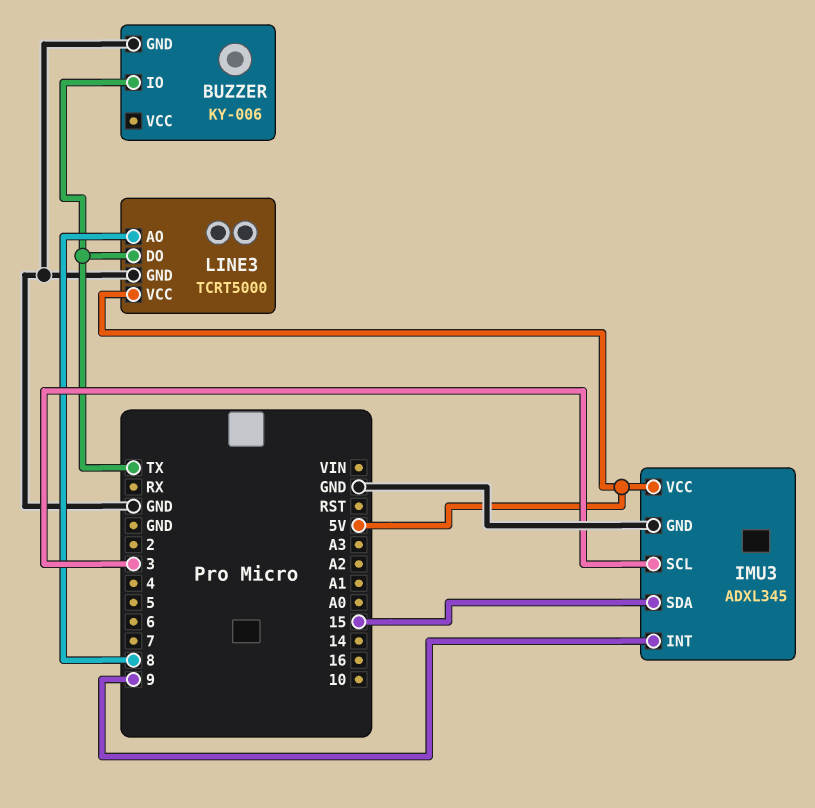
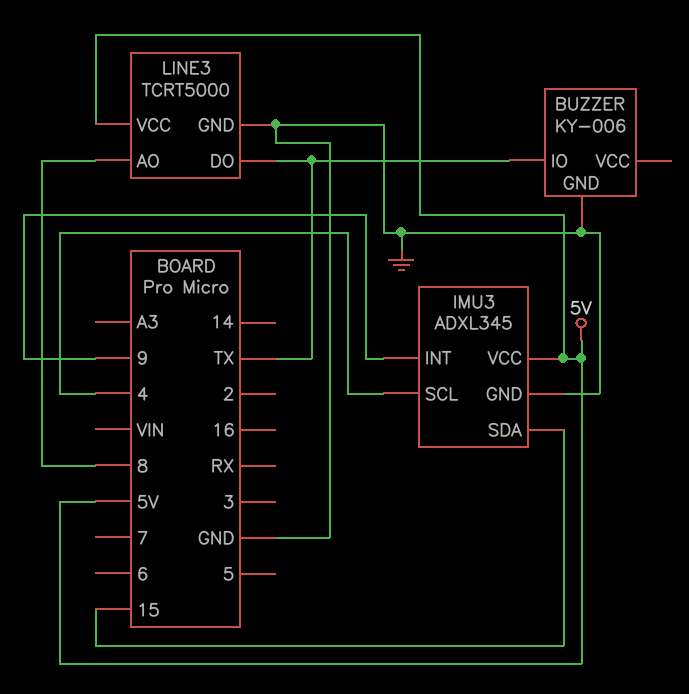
IMU3 pin SCL: 3 -> 4

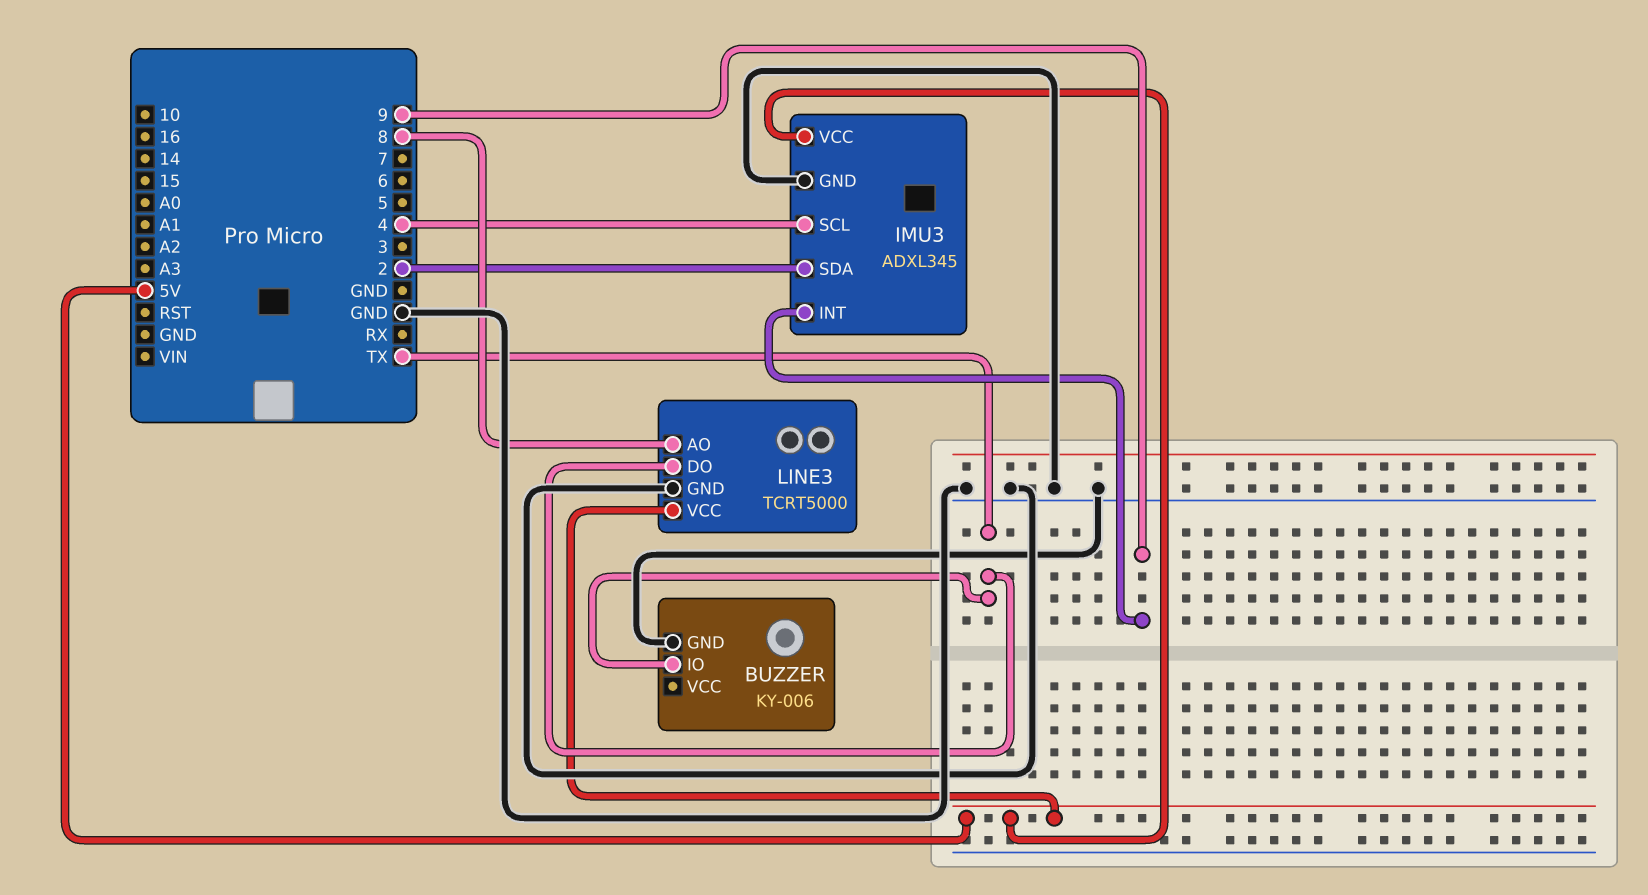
IMU3 pin SDA: 15 -> 2

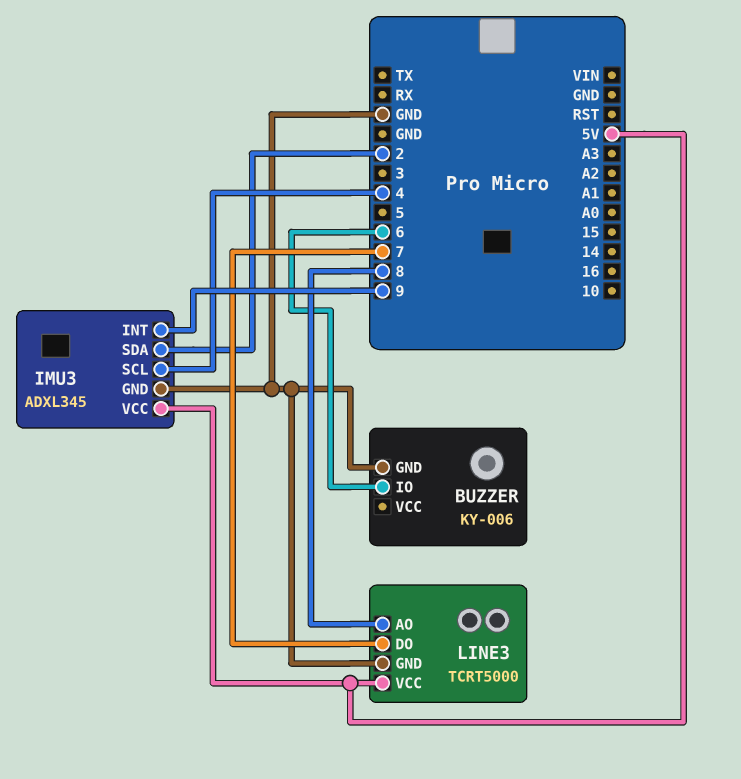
BUZZER pin IO: TX -> 6
LINE3 pin DO: TX -> 7

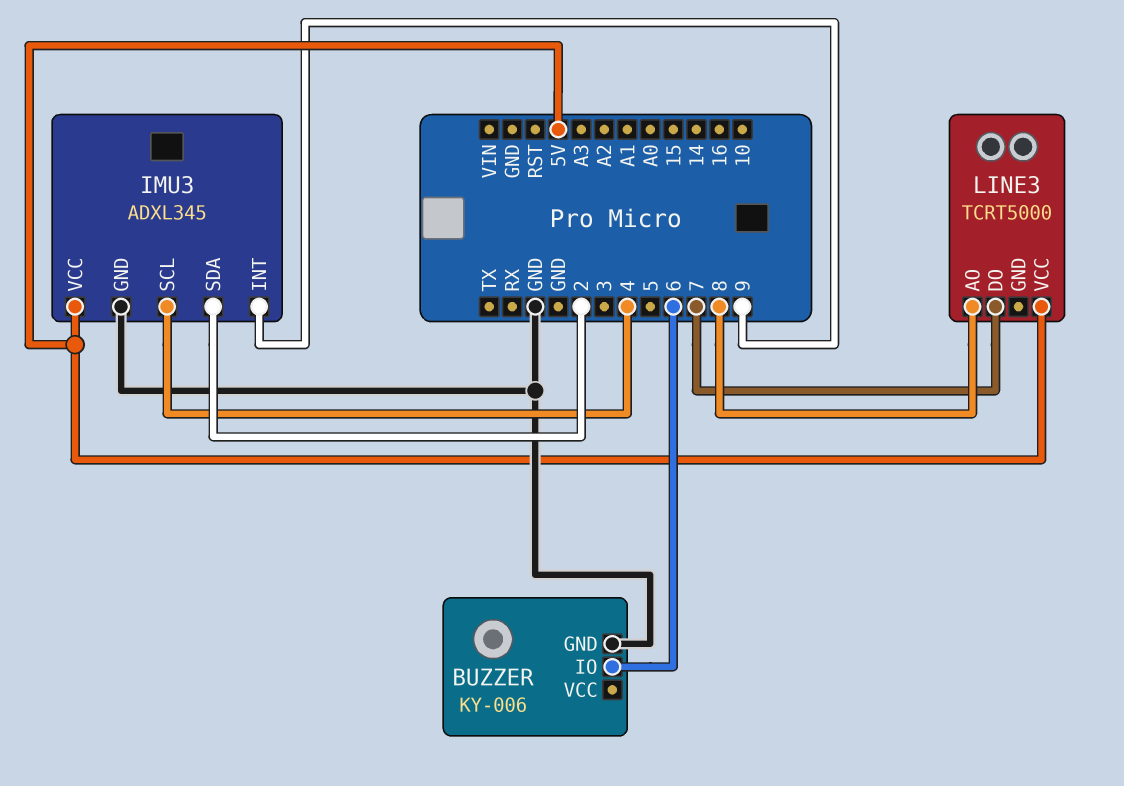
LINE3 pin GND: GND -> none

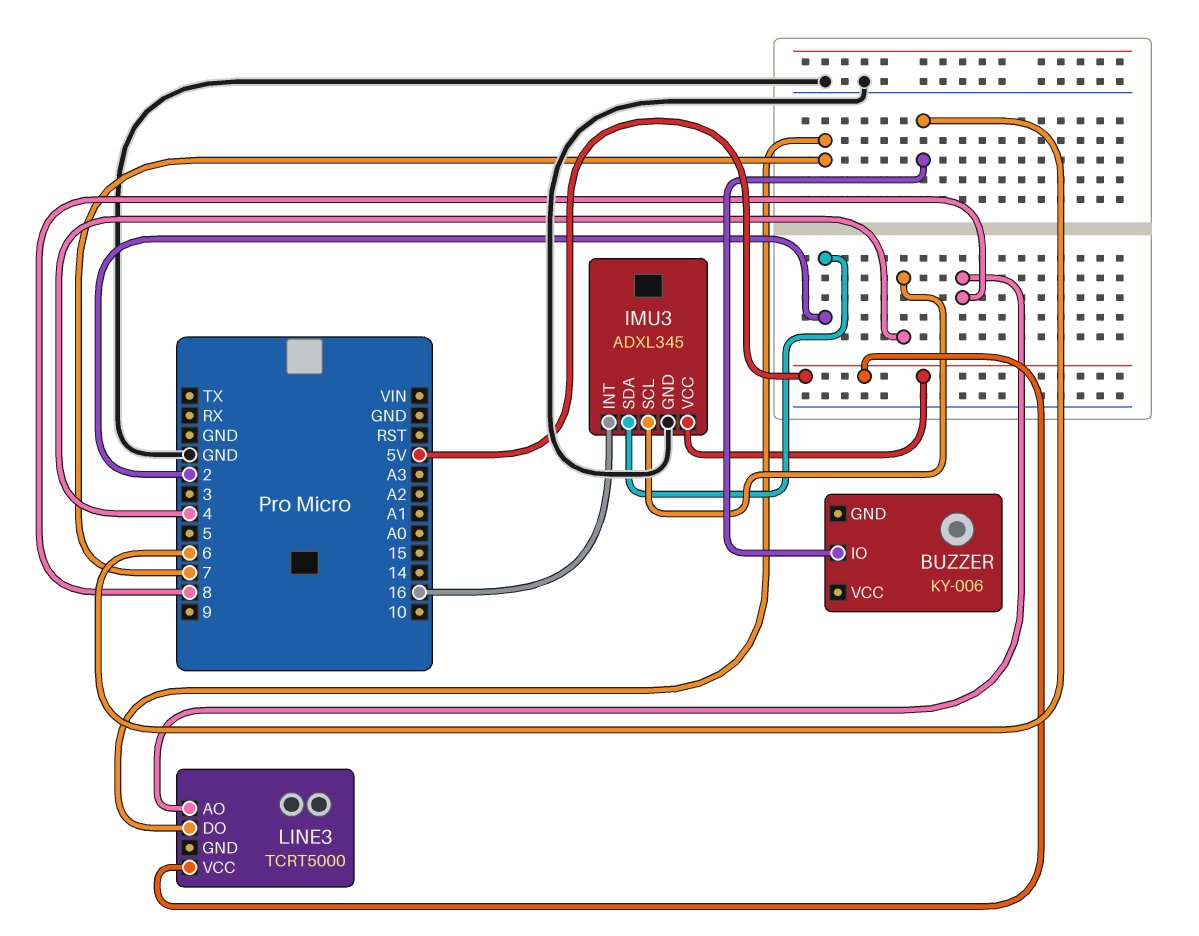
BUZZER pin GND: GND -> none
IMU3 pin INT: 9 -> 16

